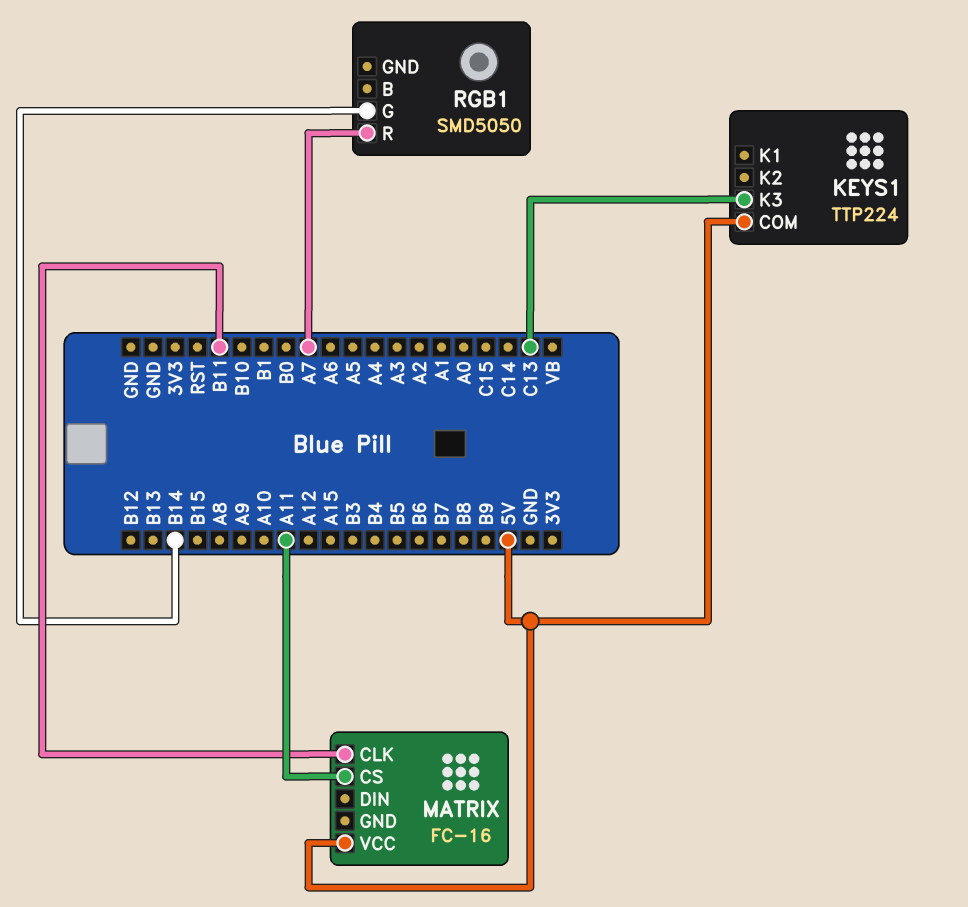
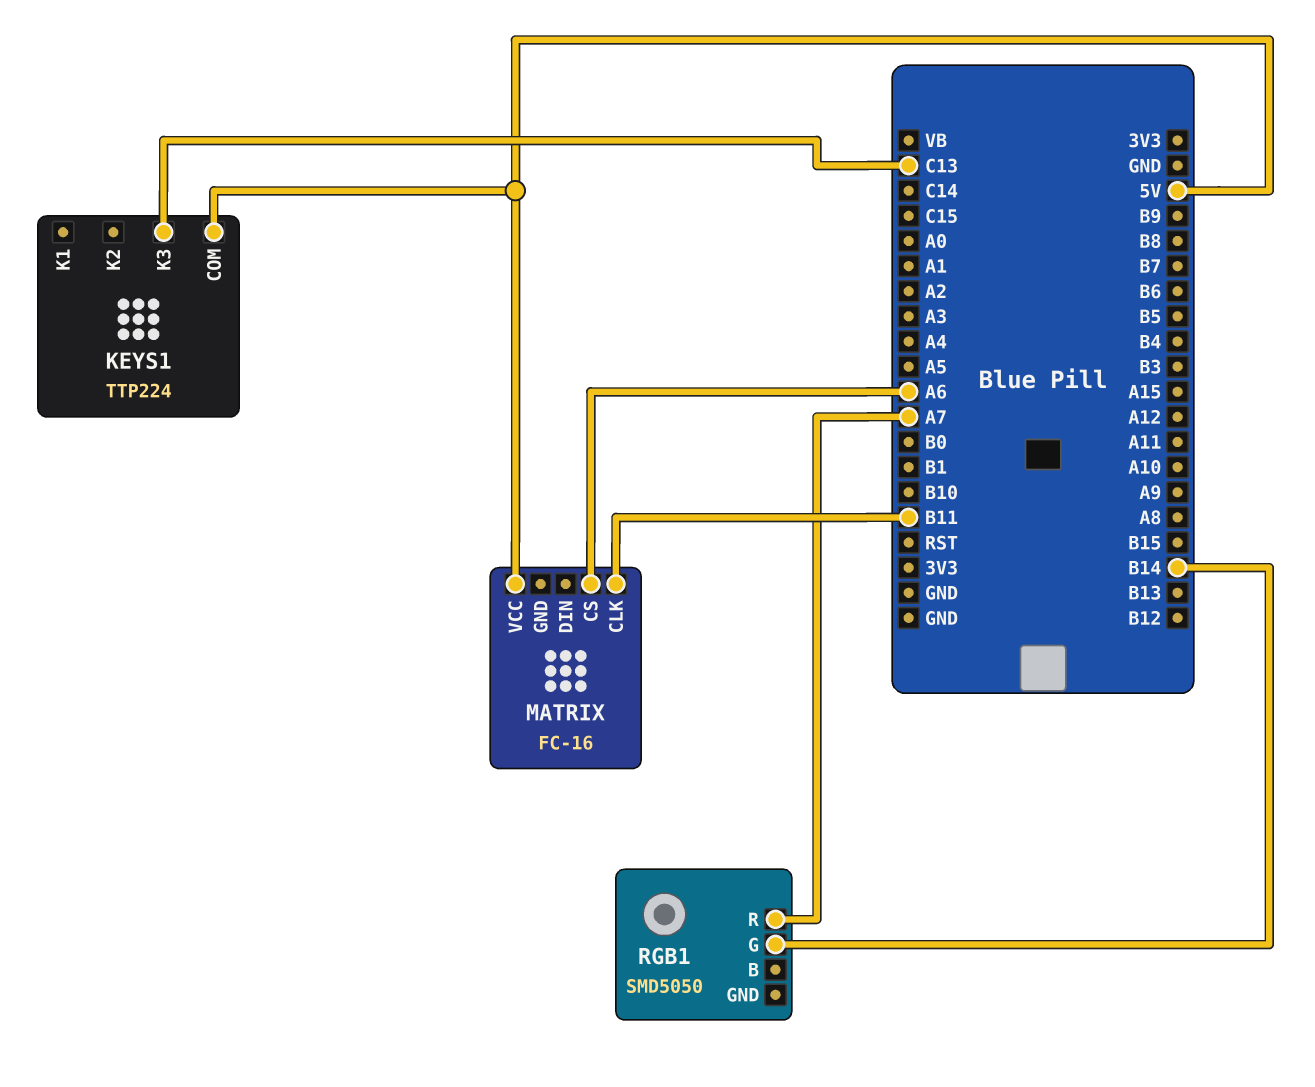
MATRIX pin CS: A11 -> A6

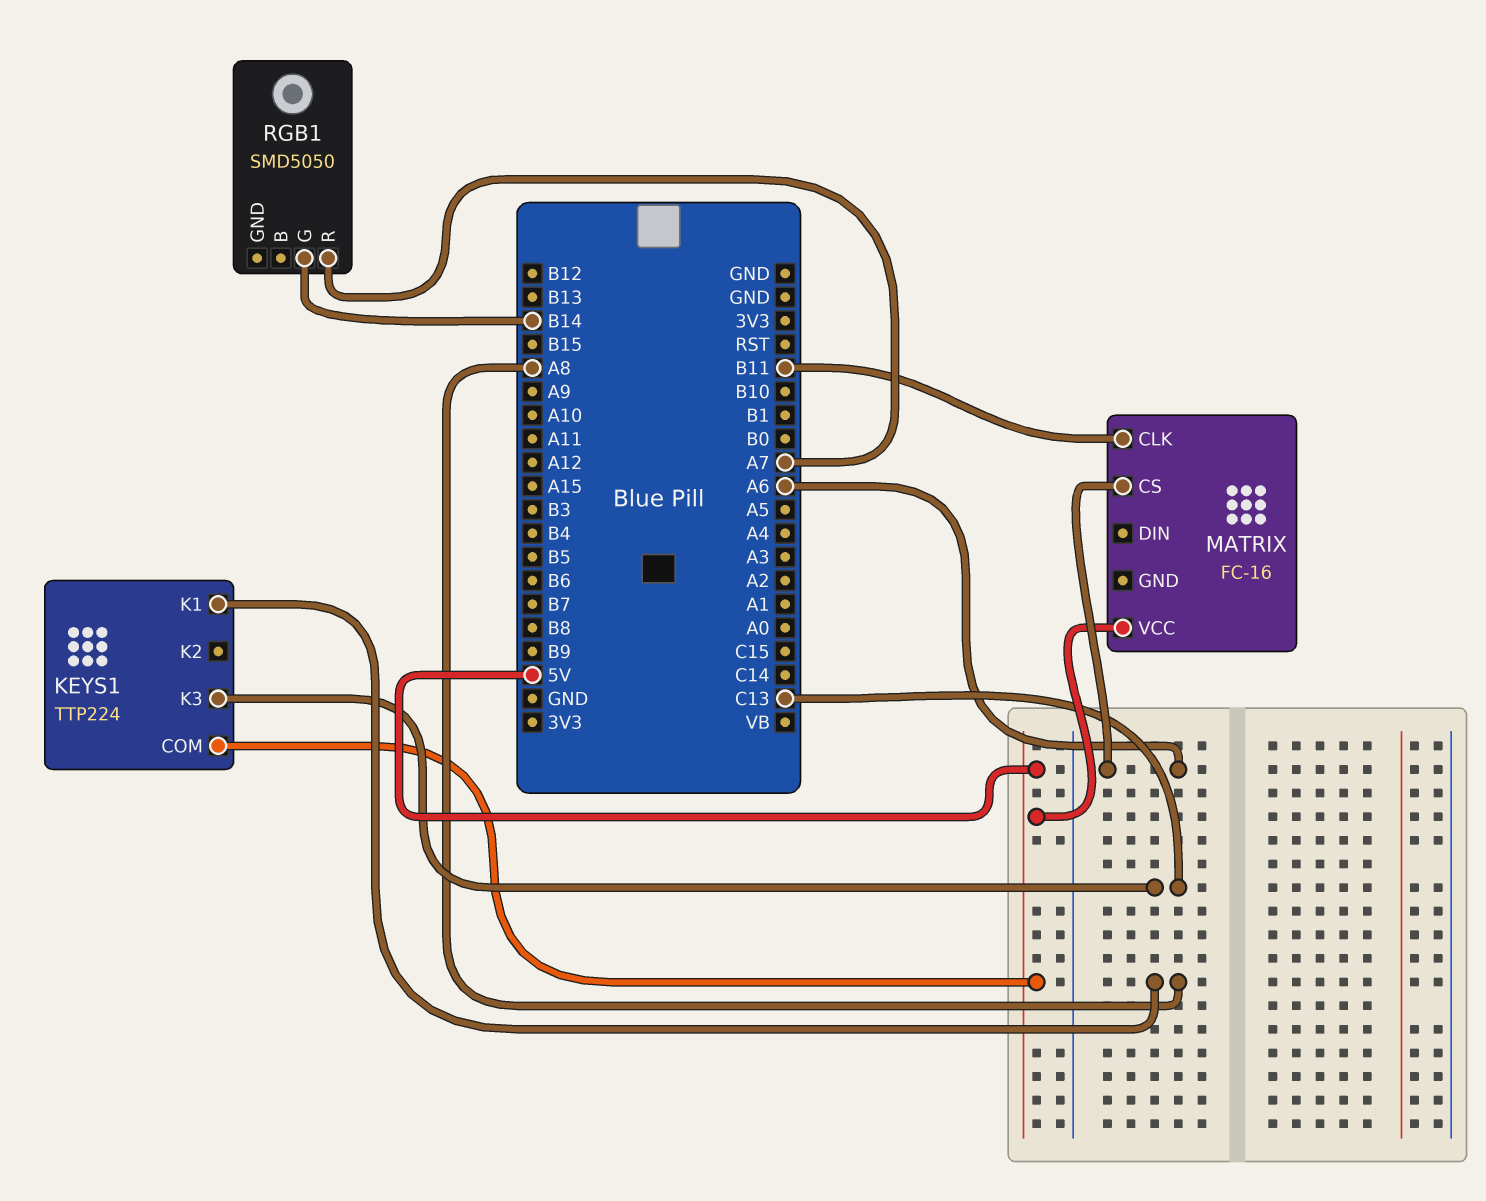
KEYS1 pin K1: none -> A8

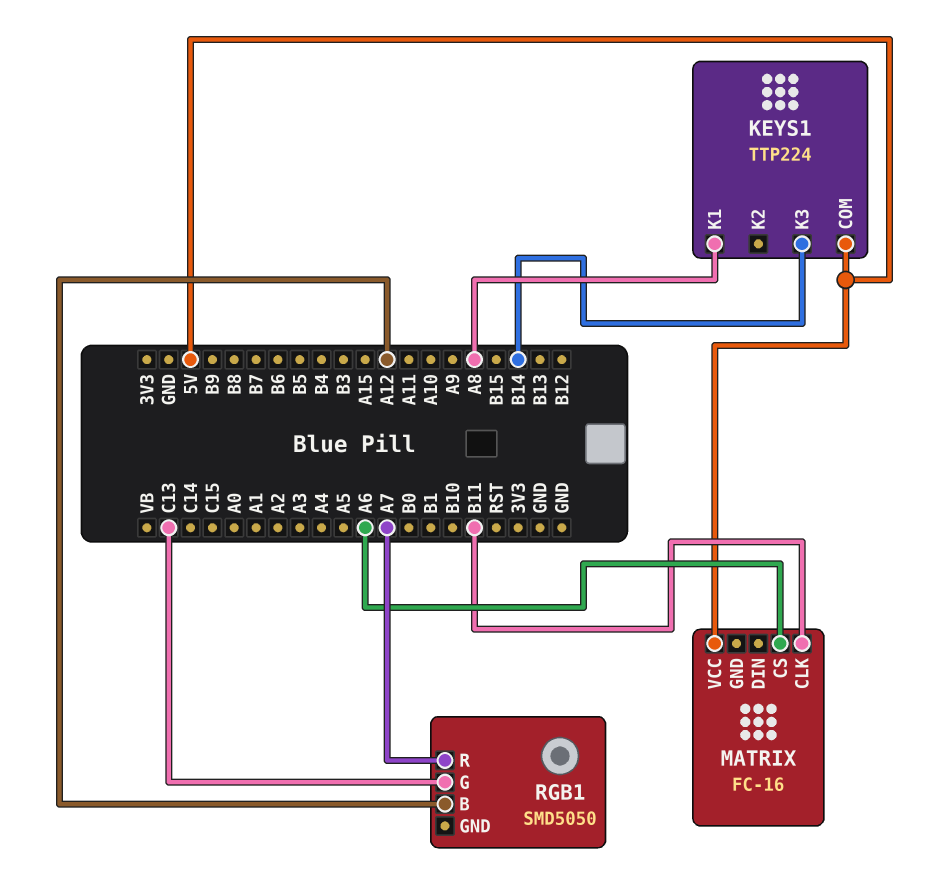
KEYS1 pin K3: C13 -> B14
RGB1 pin B: none -> A12
RGB1 pin G: B14 -> C13

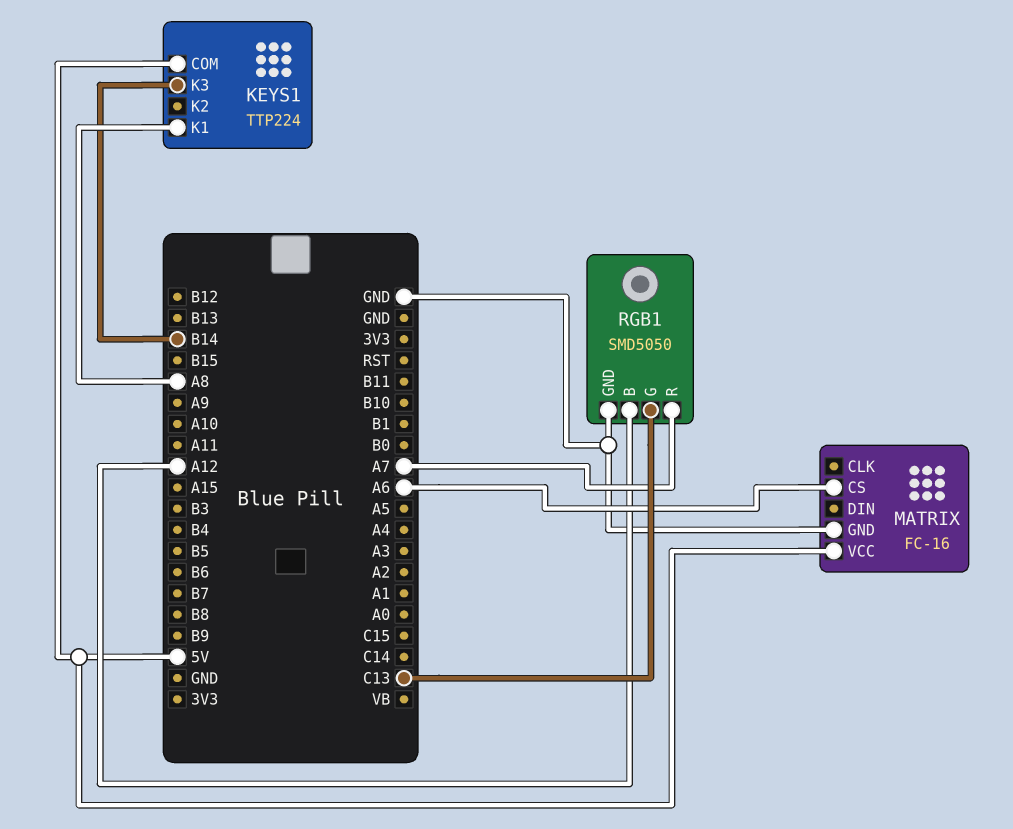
MATRIX pin CLK: B11 -> none
MATRIX pin GND: none -> GND
RGB1 pin GND: none -> GND

